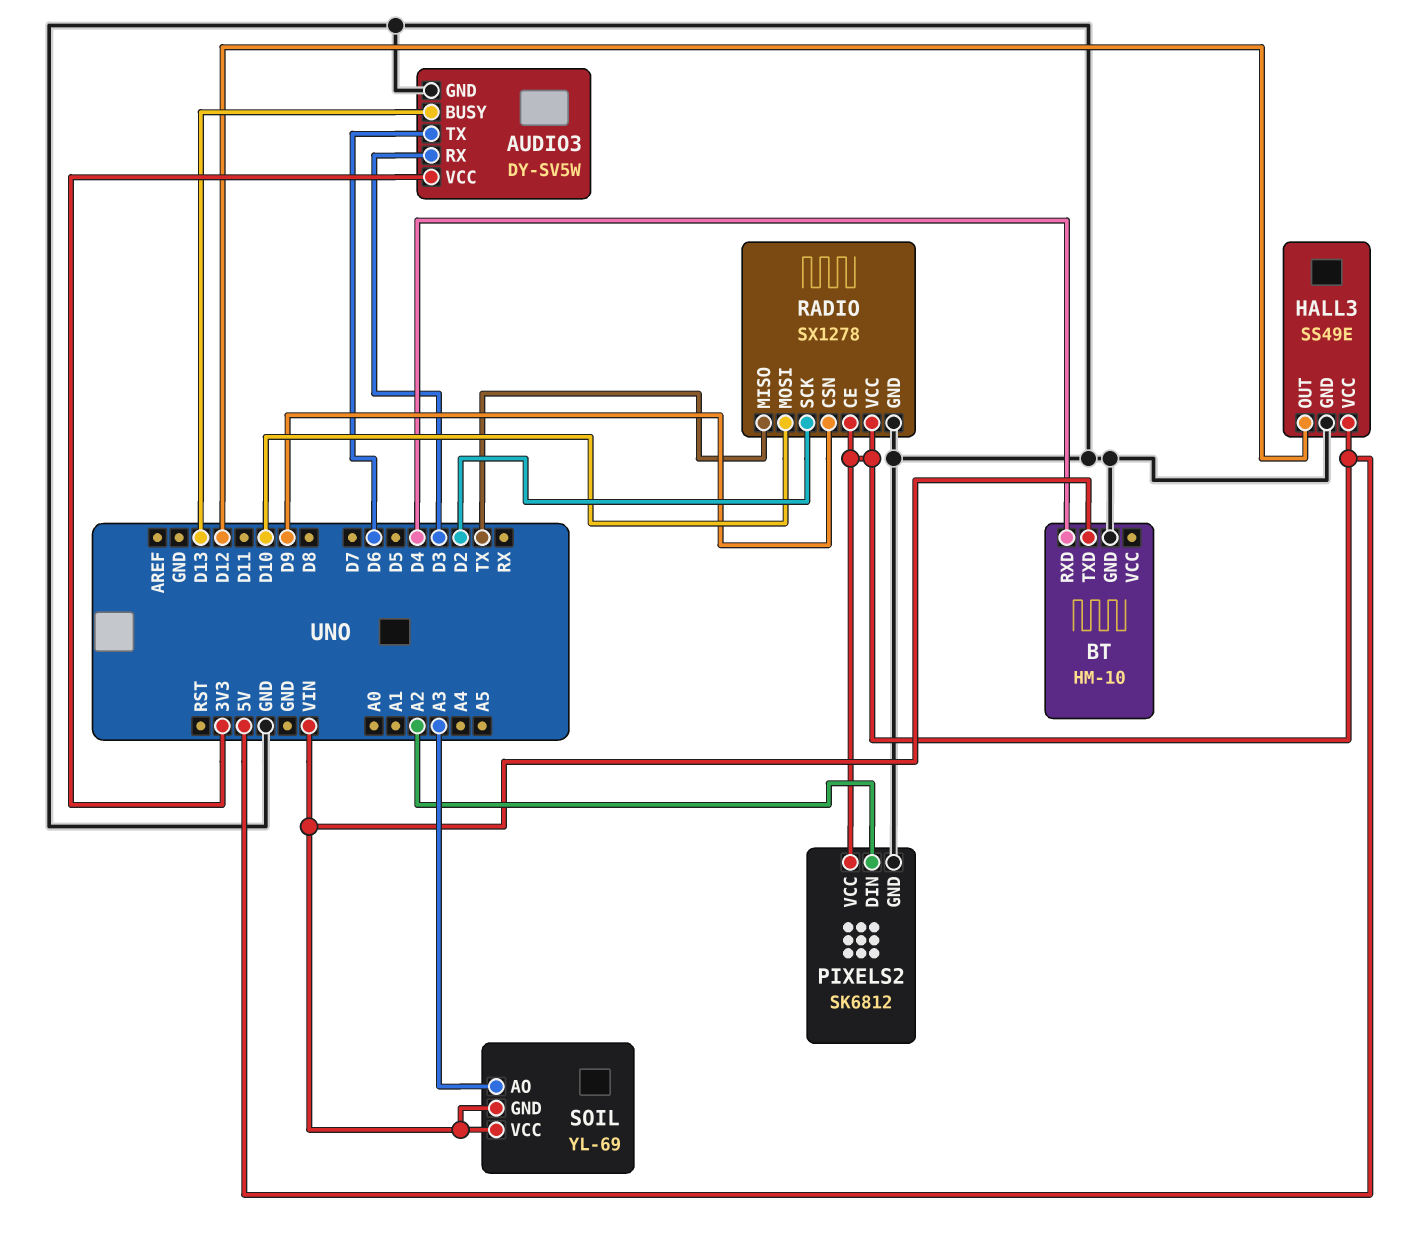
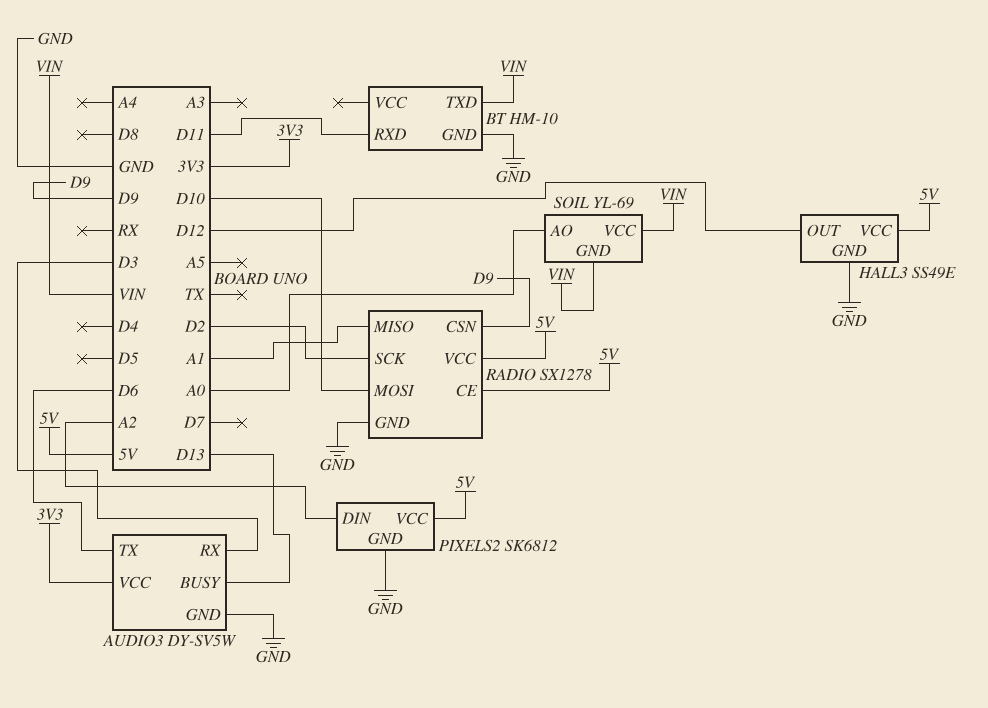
BT pin RXD: D4 -> D11
RADIO pin MISO: TX -> A1
SOIL pin AO: A3 -> A0

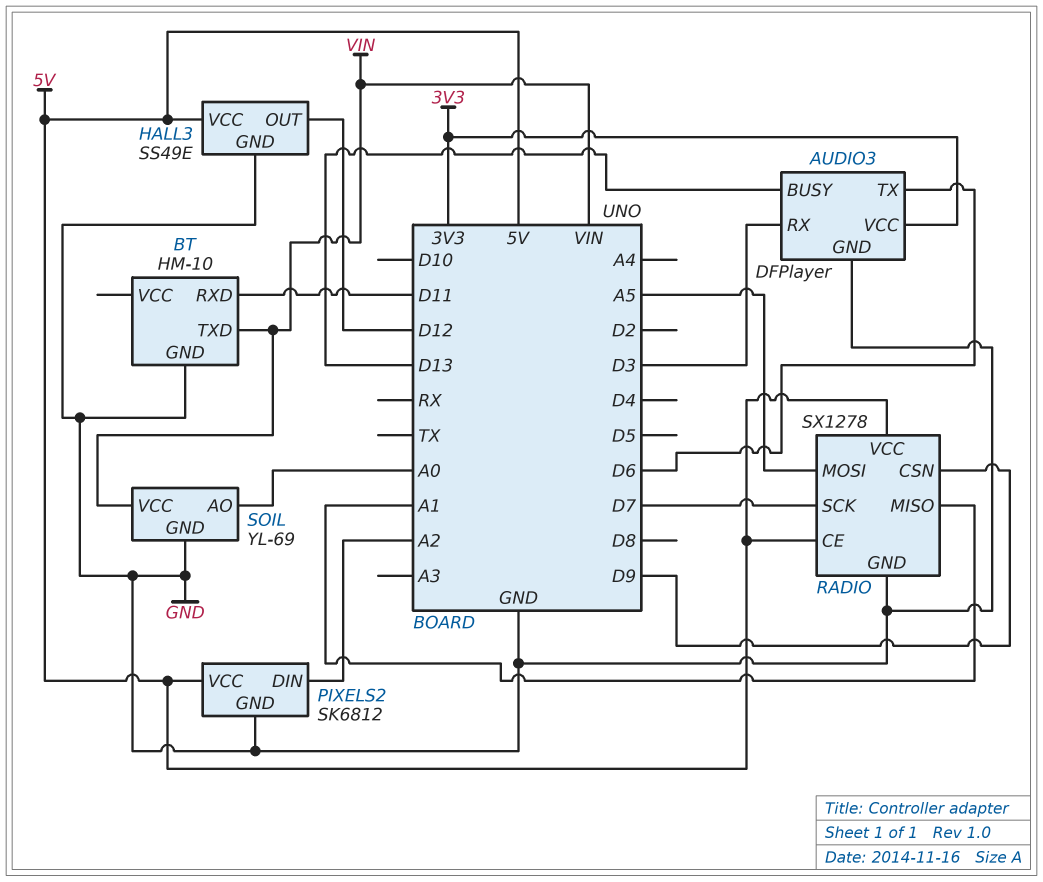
AUDIO3: DY-SV5W -> DFPlayer
RADIO pin MOSI: D10 -> A5
RADIO pin SCK: D2 -> D7
SOIL pin GND: VIN -> GND

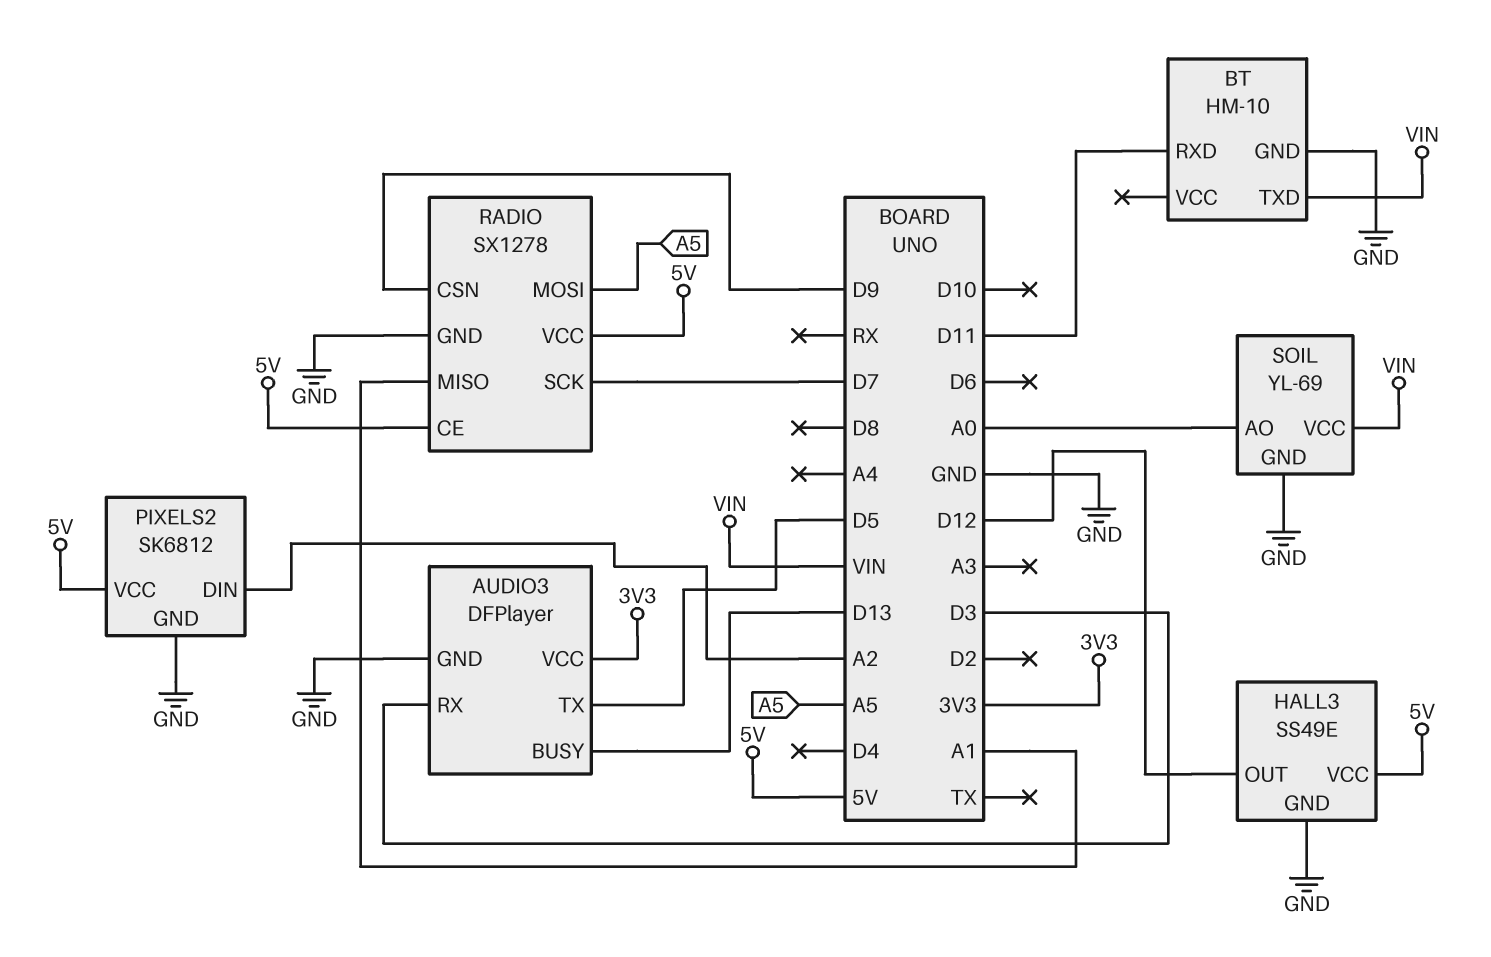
AUDIO3 pin TX: D6 -> D5

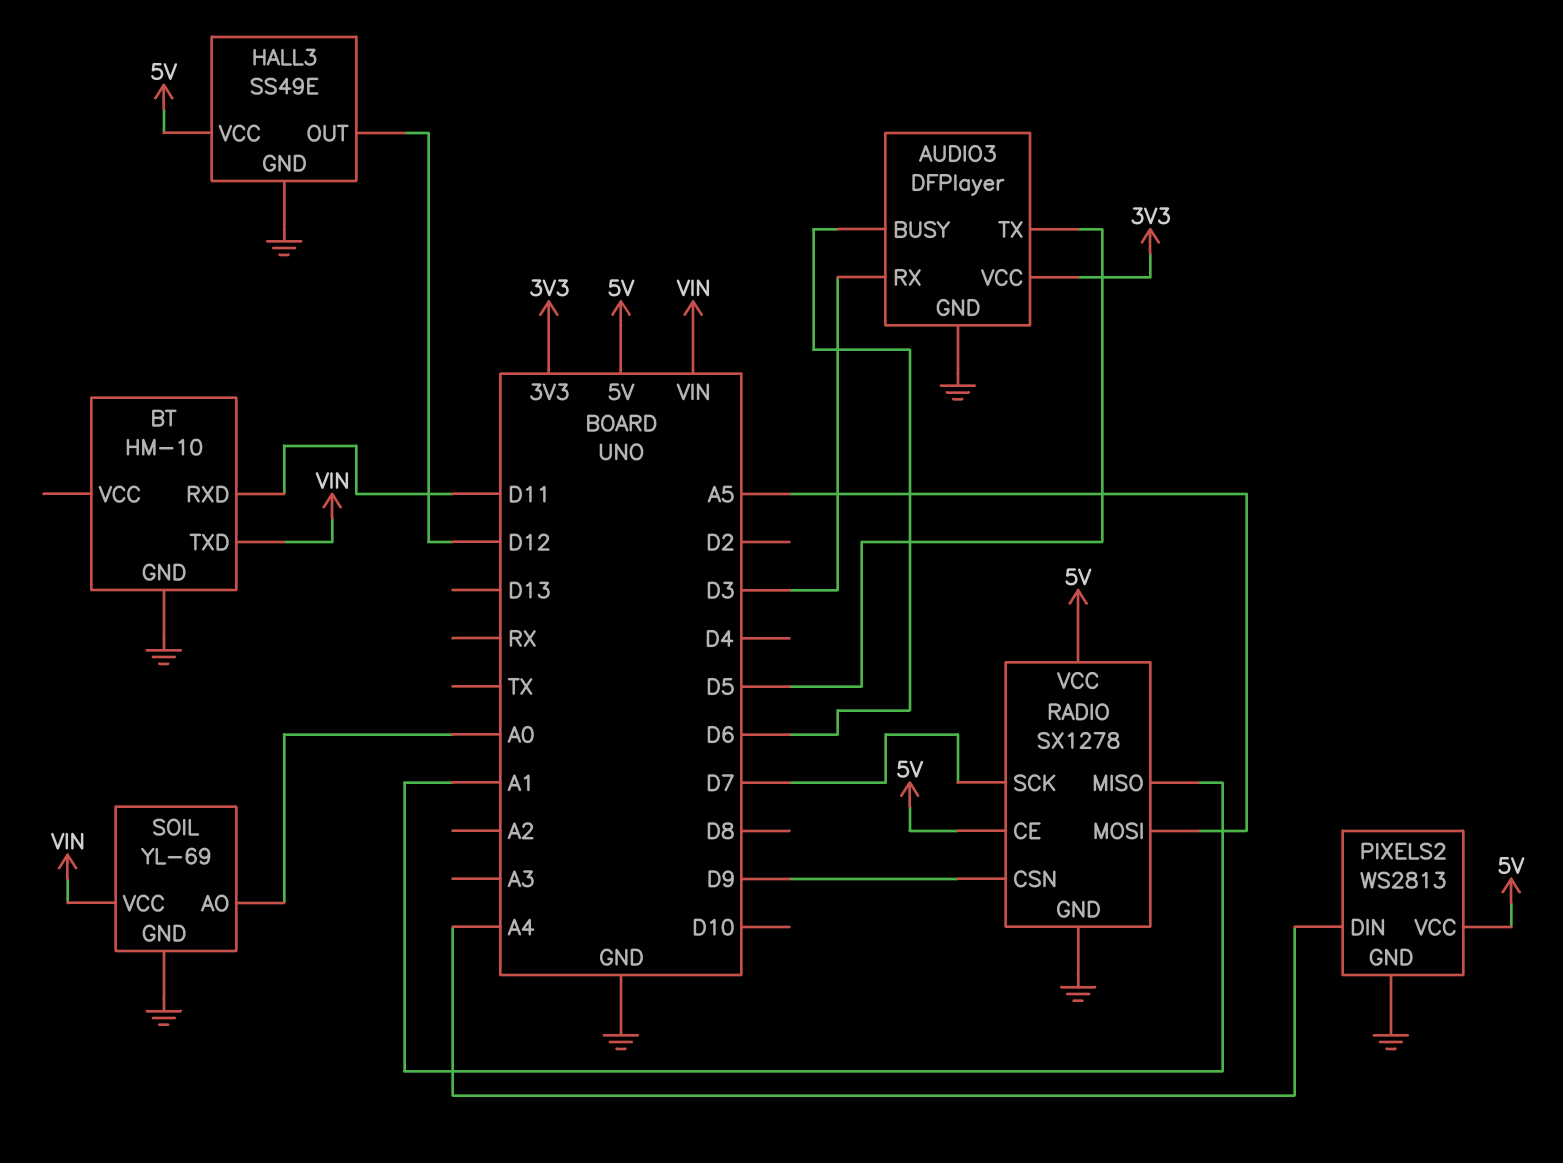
AUDIO3 pin BUSY: D13 -> D6
PIXELS2: SK6812 -> WS2813
PIXELS2 pin DIN: A2 -> A4

